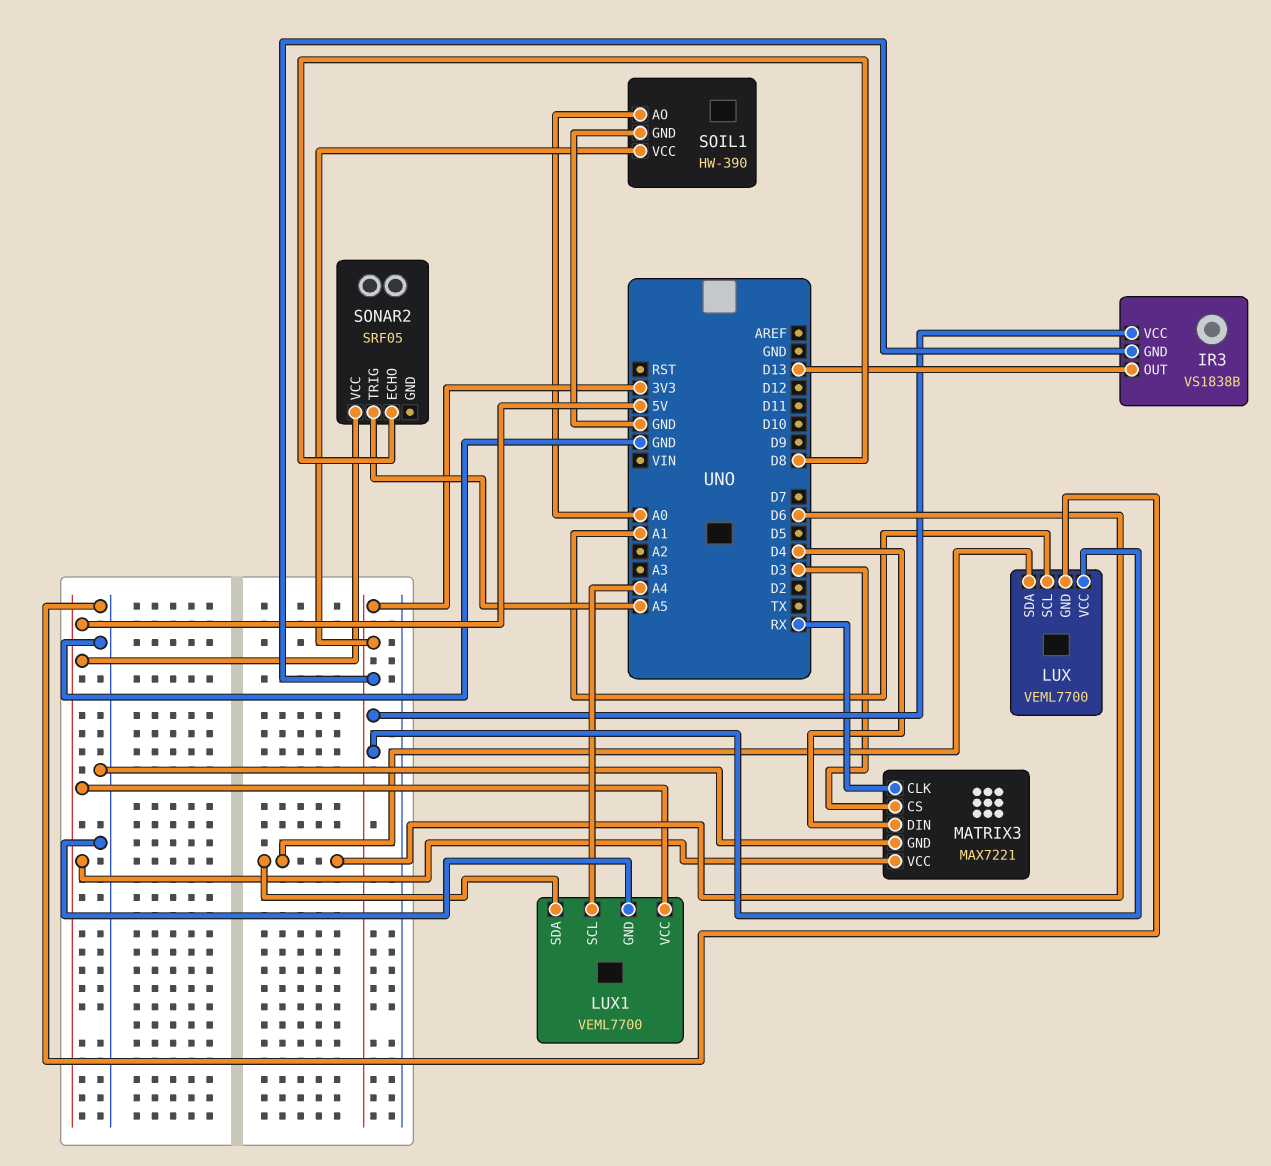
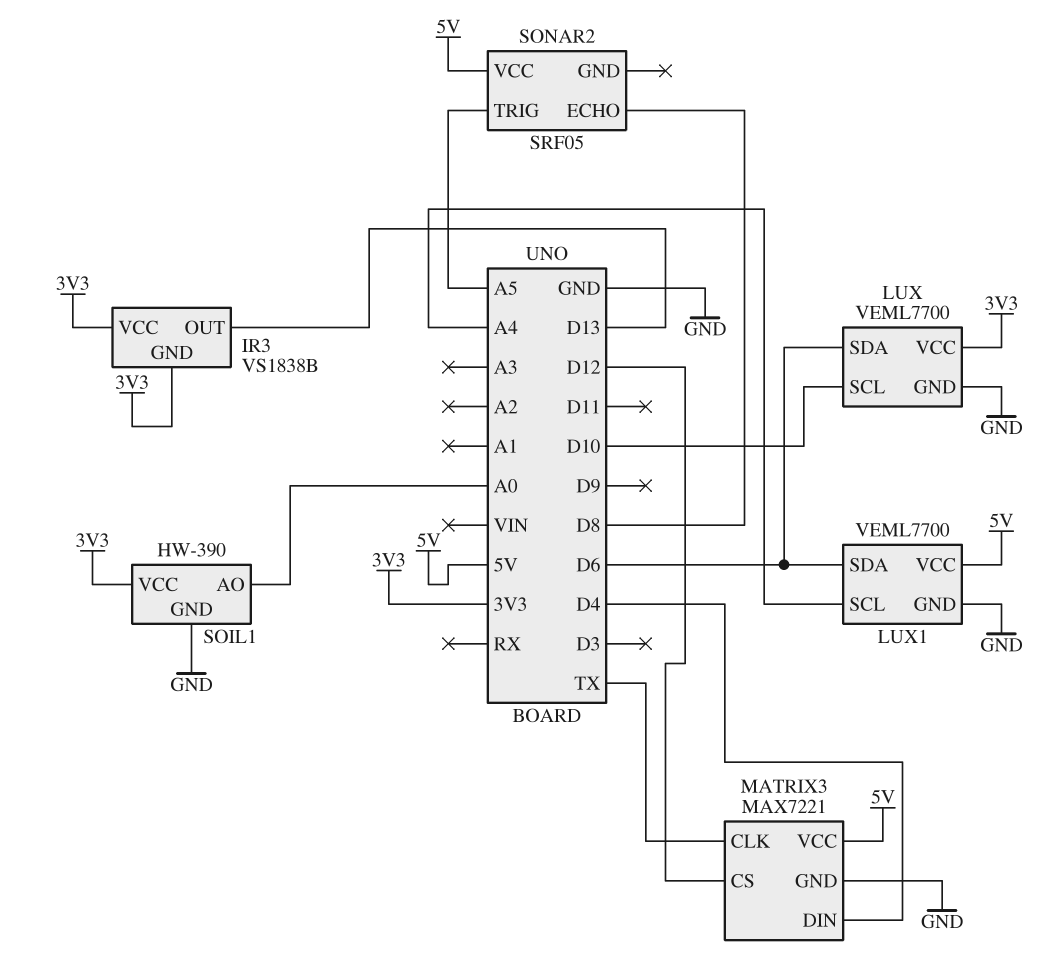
LUX pin SCL: A1 -> D10
MATRIX3 pin CLK: RX -> TX
MATRIX3 pin CS: D3 -> D12

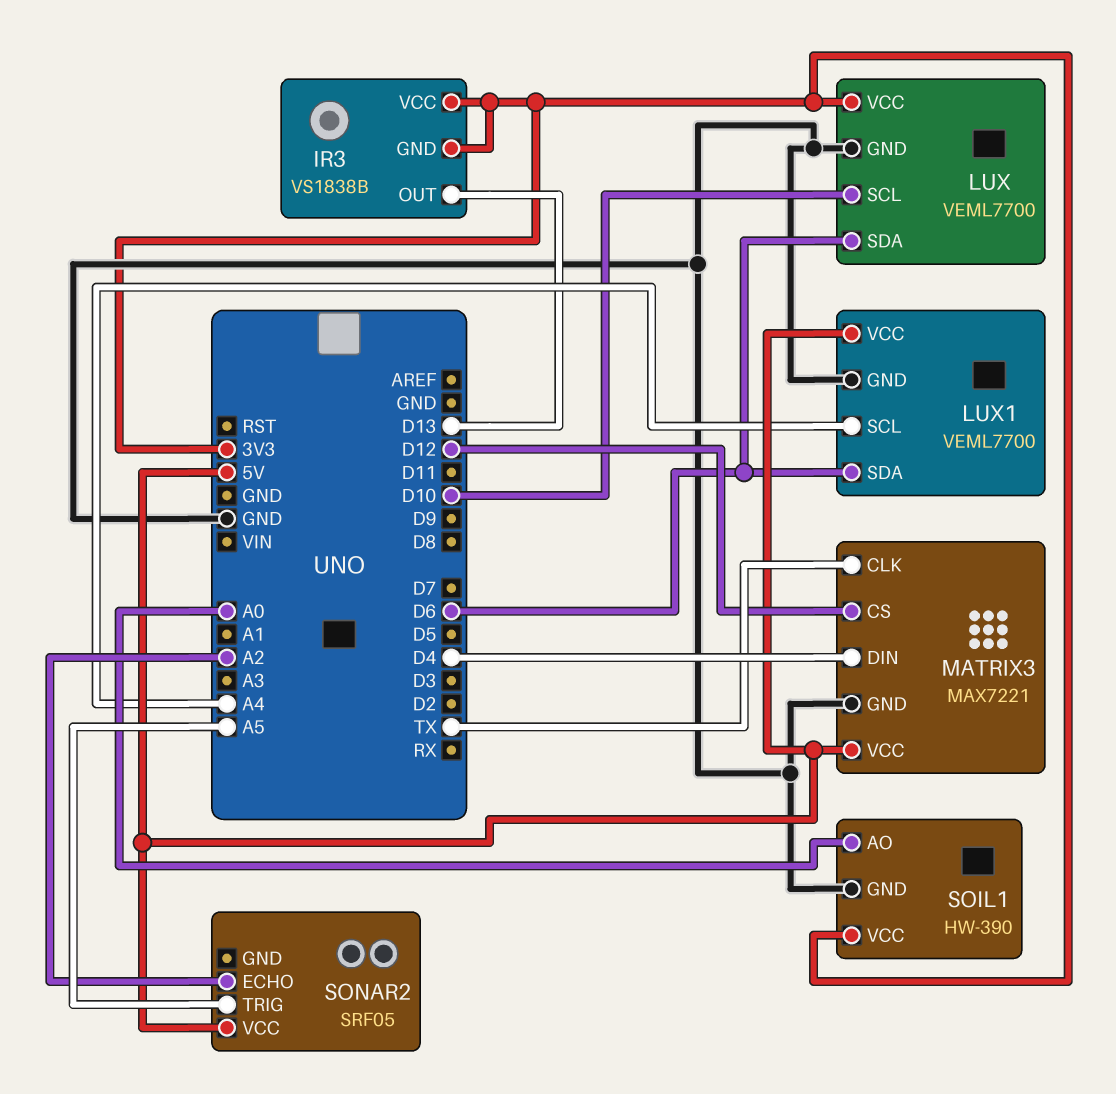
SONAR2 pin ECHO: D8 -> A2

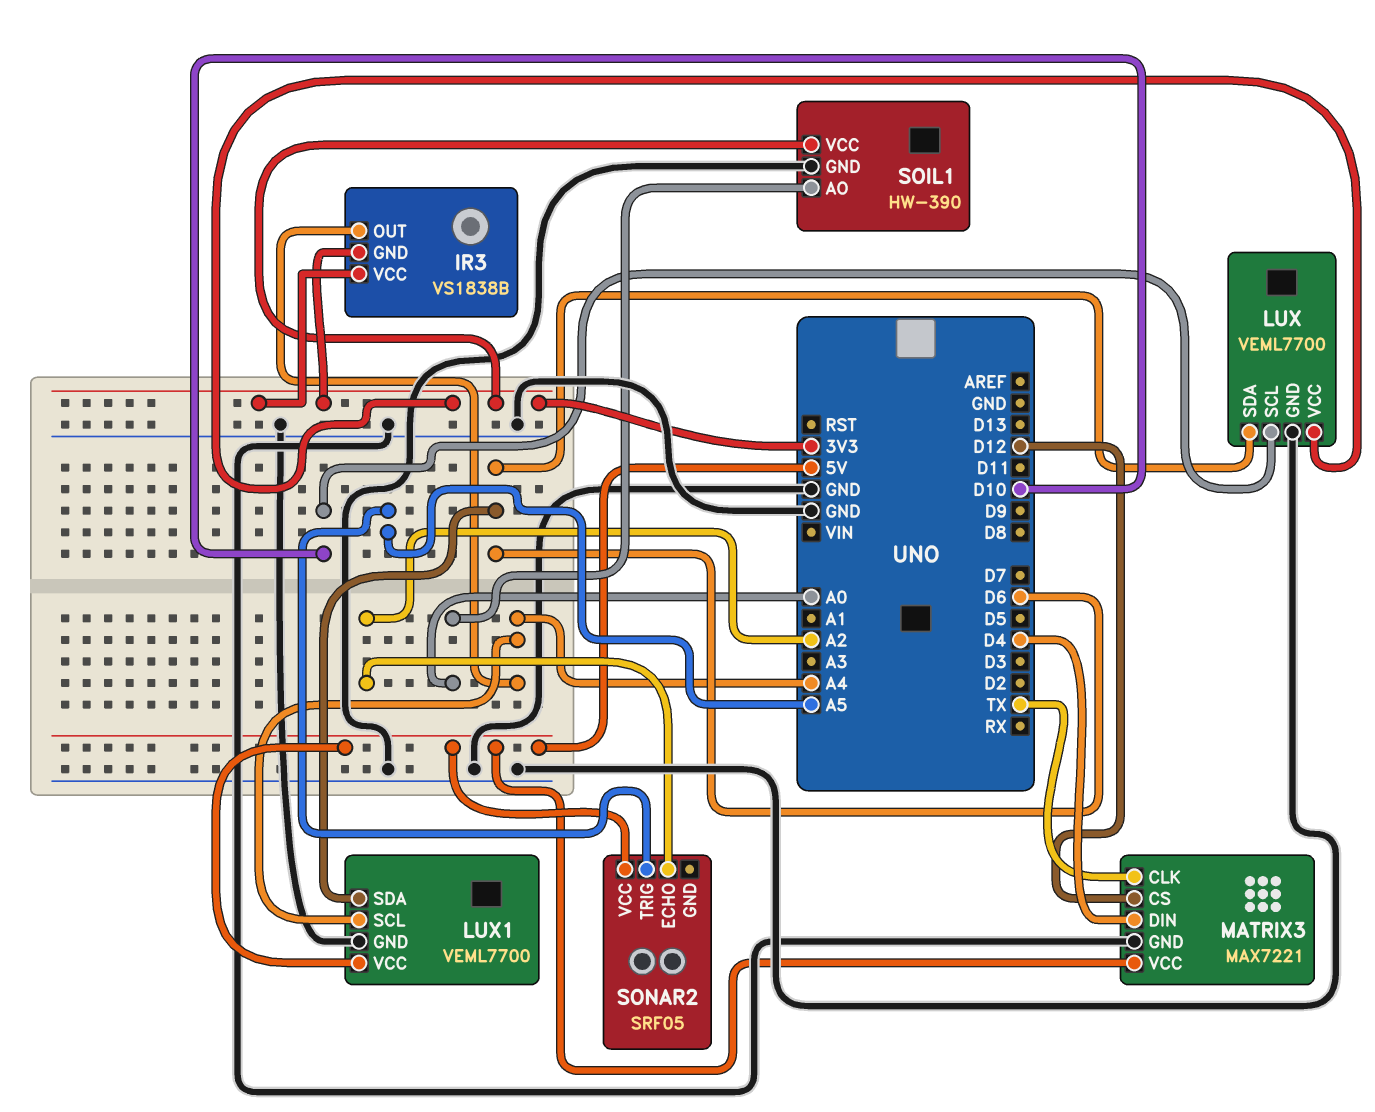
IR3 pin OUT: D13 -> A4

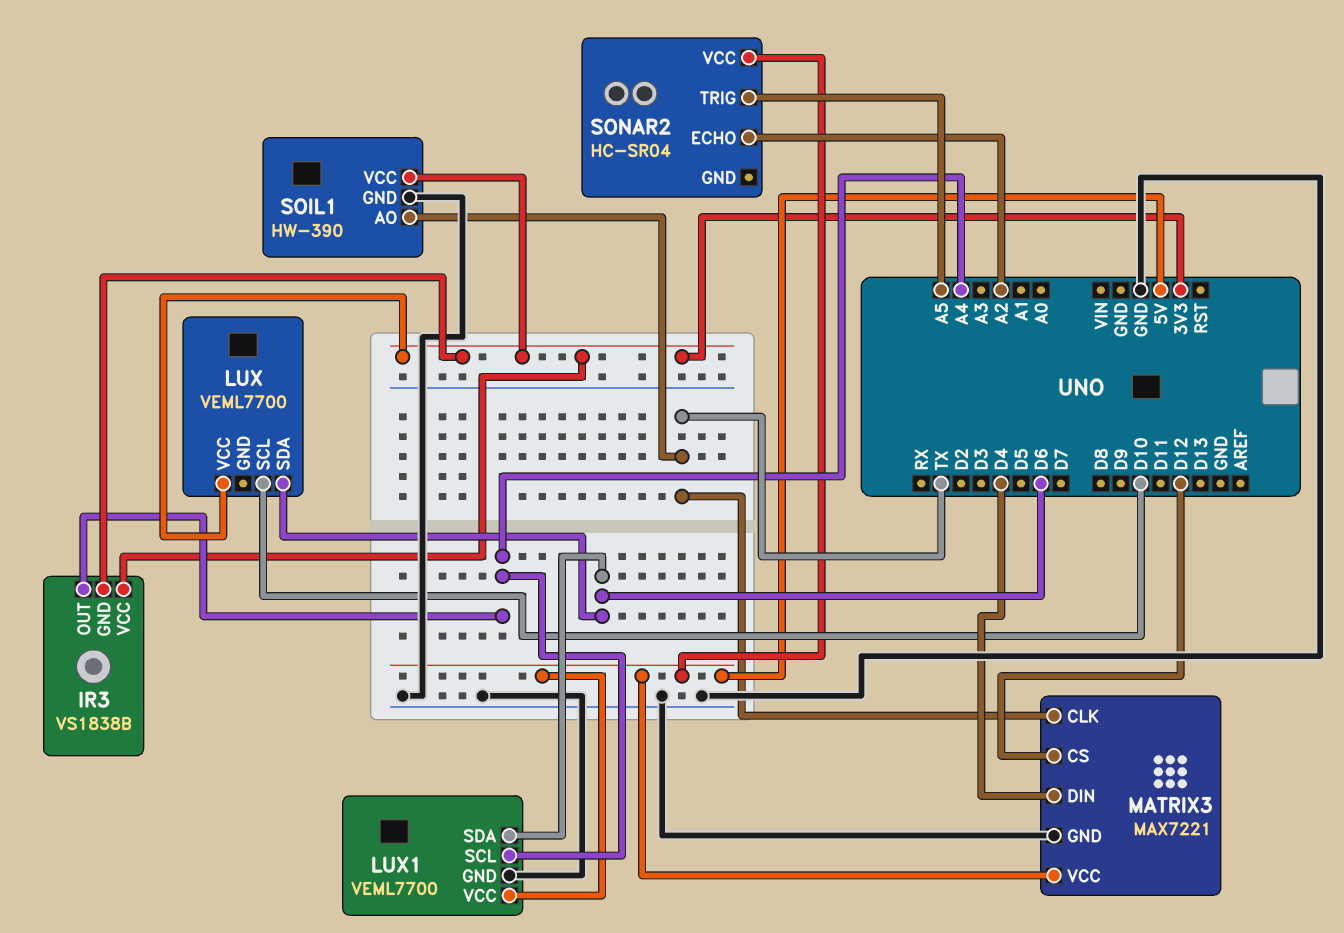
LUX pin GND: GND -> none
SOIL1 pin AO: A0 -> TX
SONAR2: SRF05 -> HC-SR04

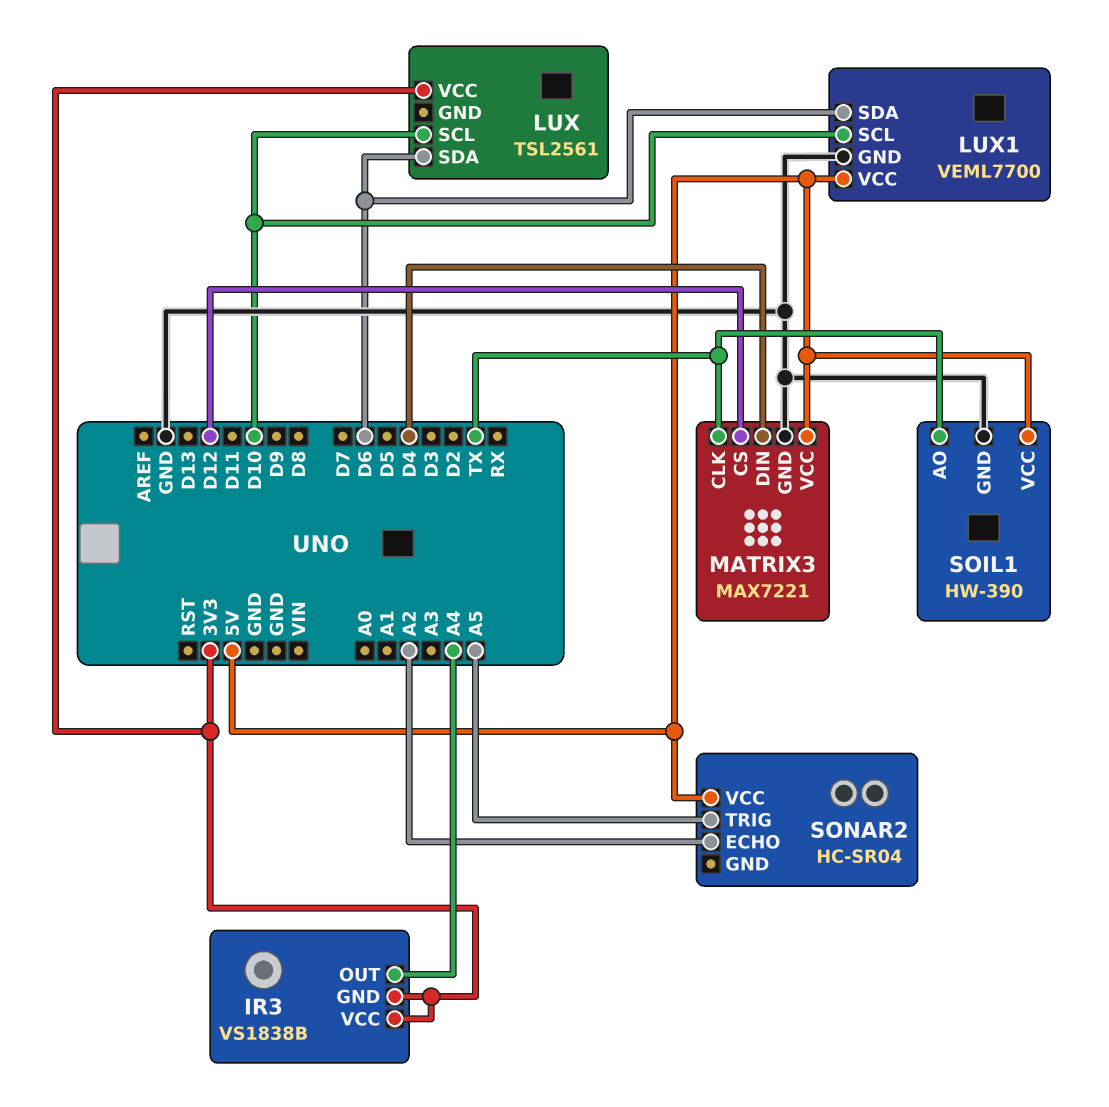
LUX: VEML7700 -> TSL2561
LUX1 pin SCL: A4 -> D10
SOIL1 pin VCC: 3V3 -> 5V

